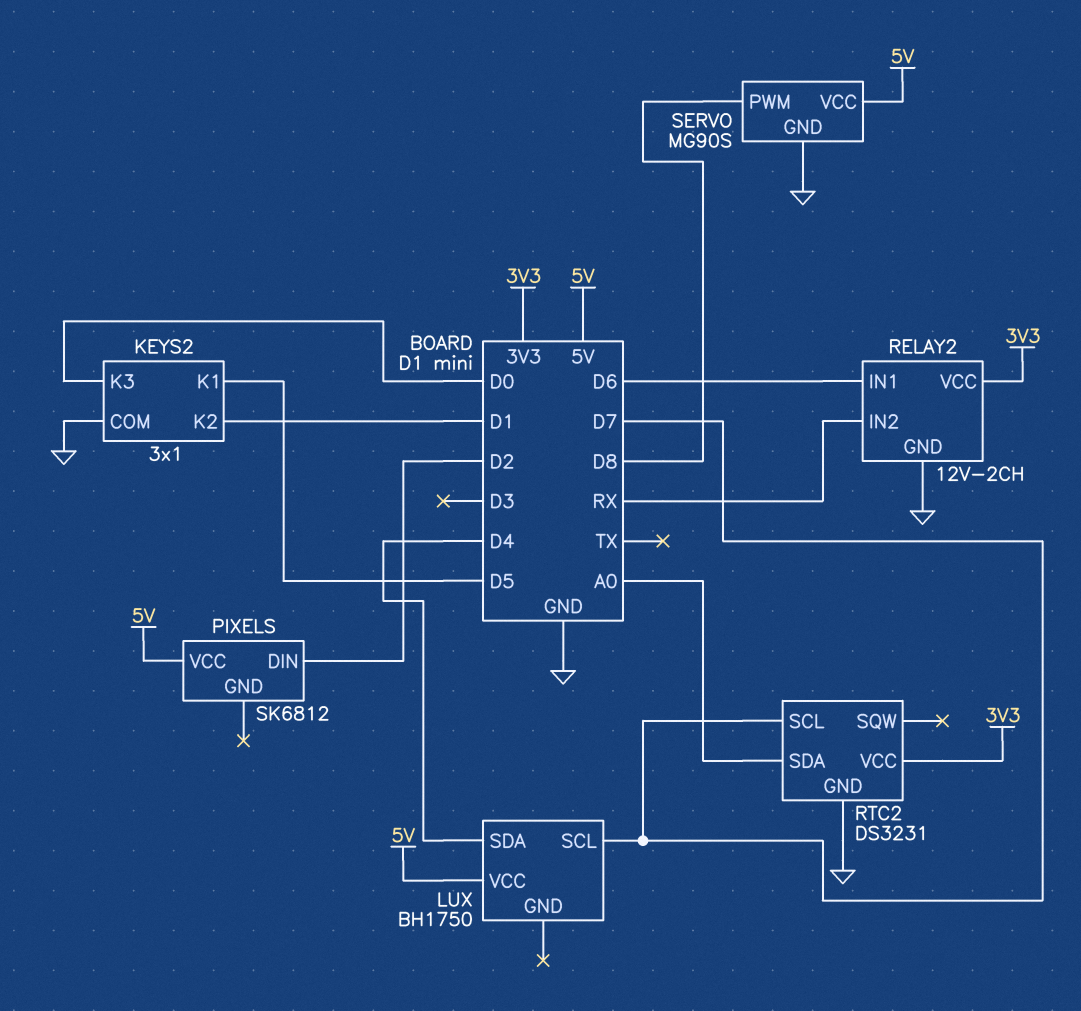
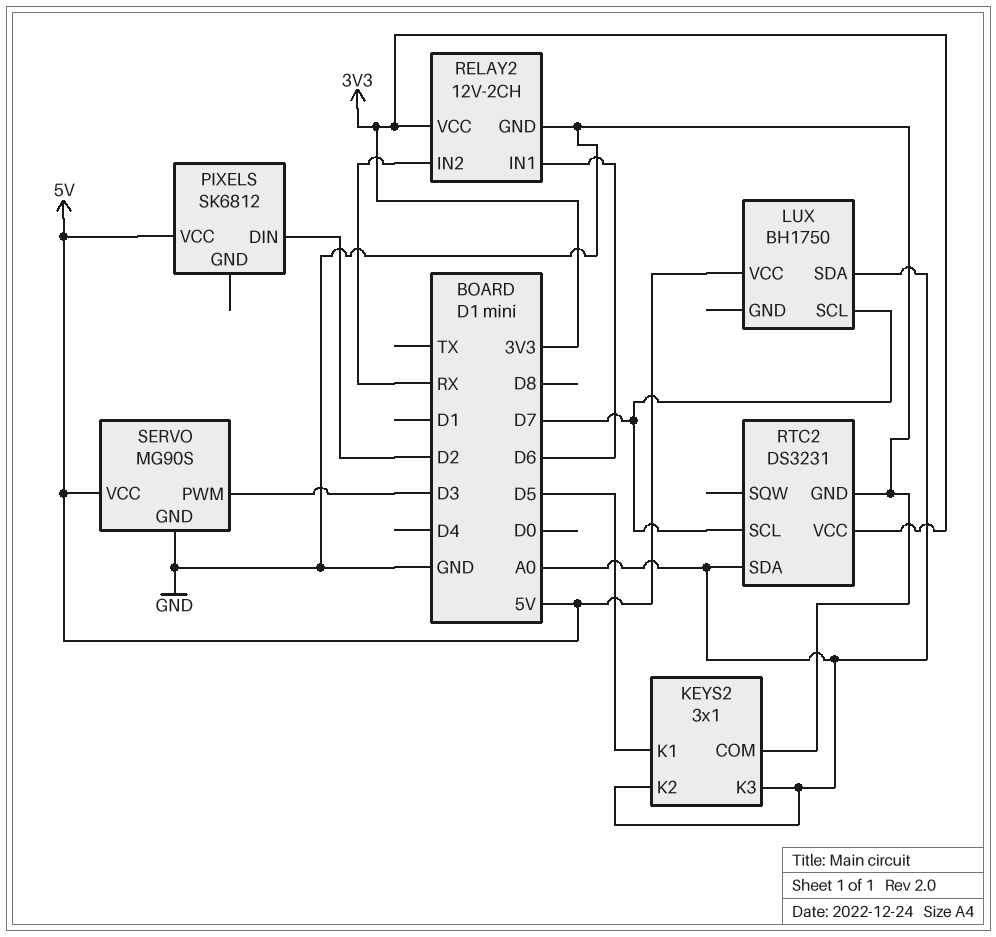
KEYS2 pin K2: D1 -> A0
KEYS2 pin K3: D0 -> A0
LUX pin SDA: D4 -> A0
SERVO pin PWM: D8 -> D3

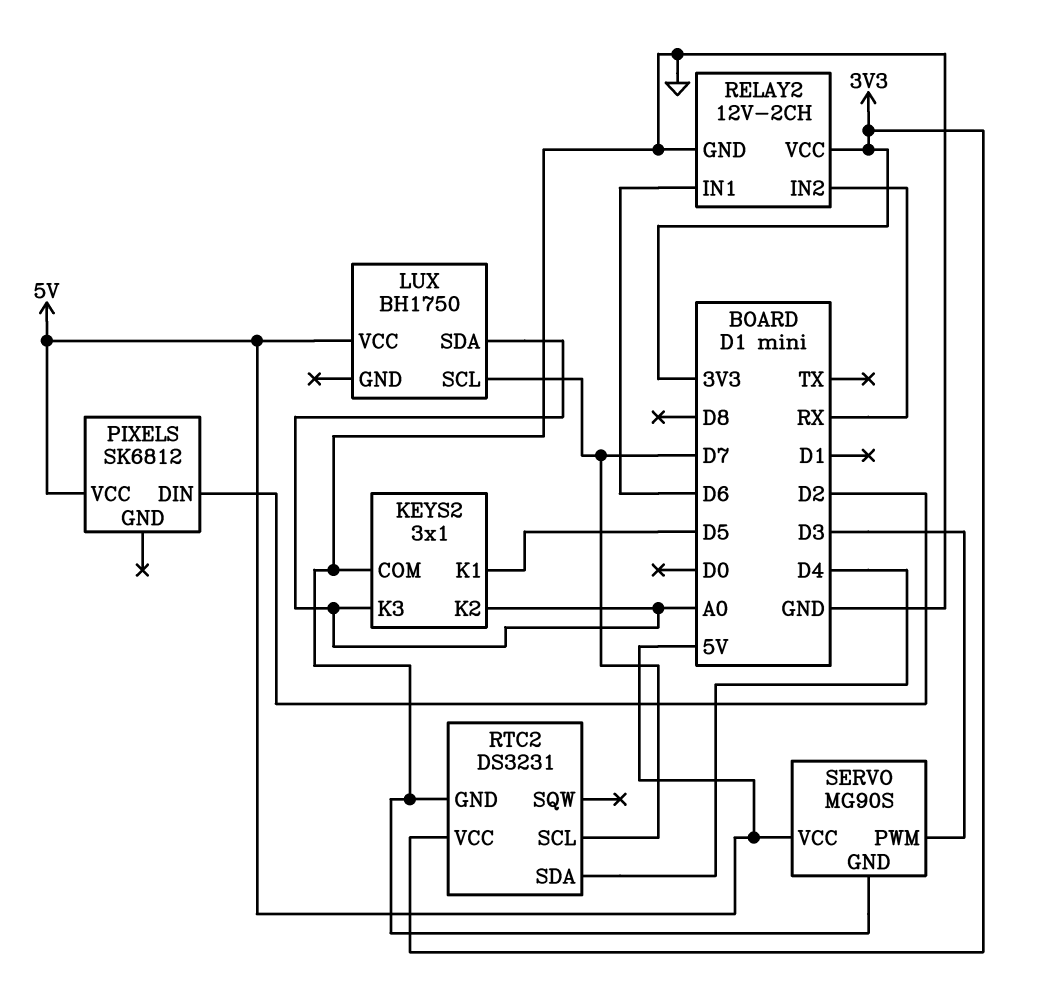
RTC2 pin SDA: A0 -> D4

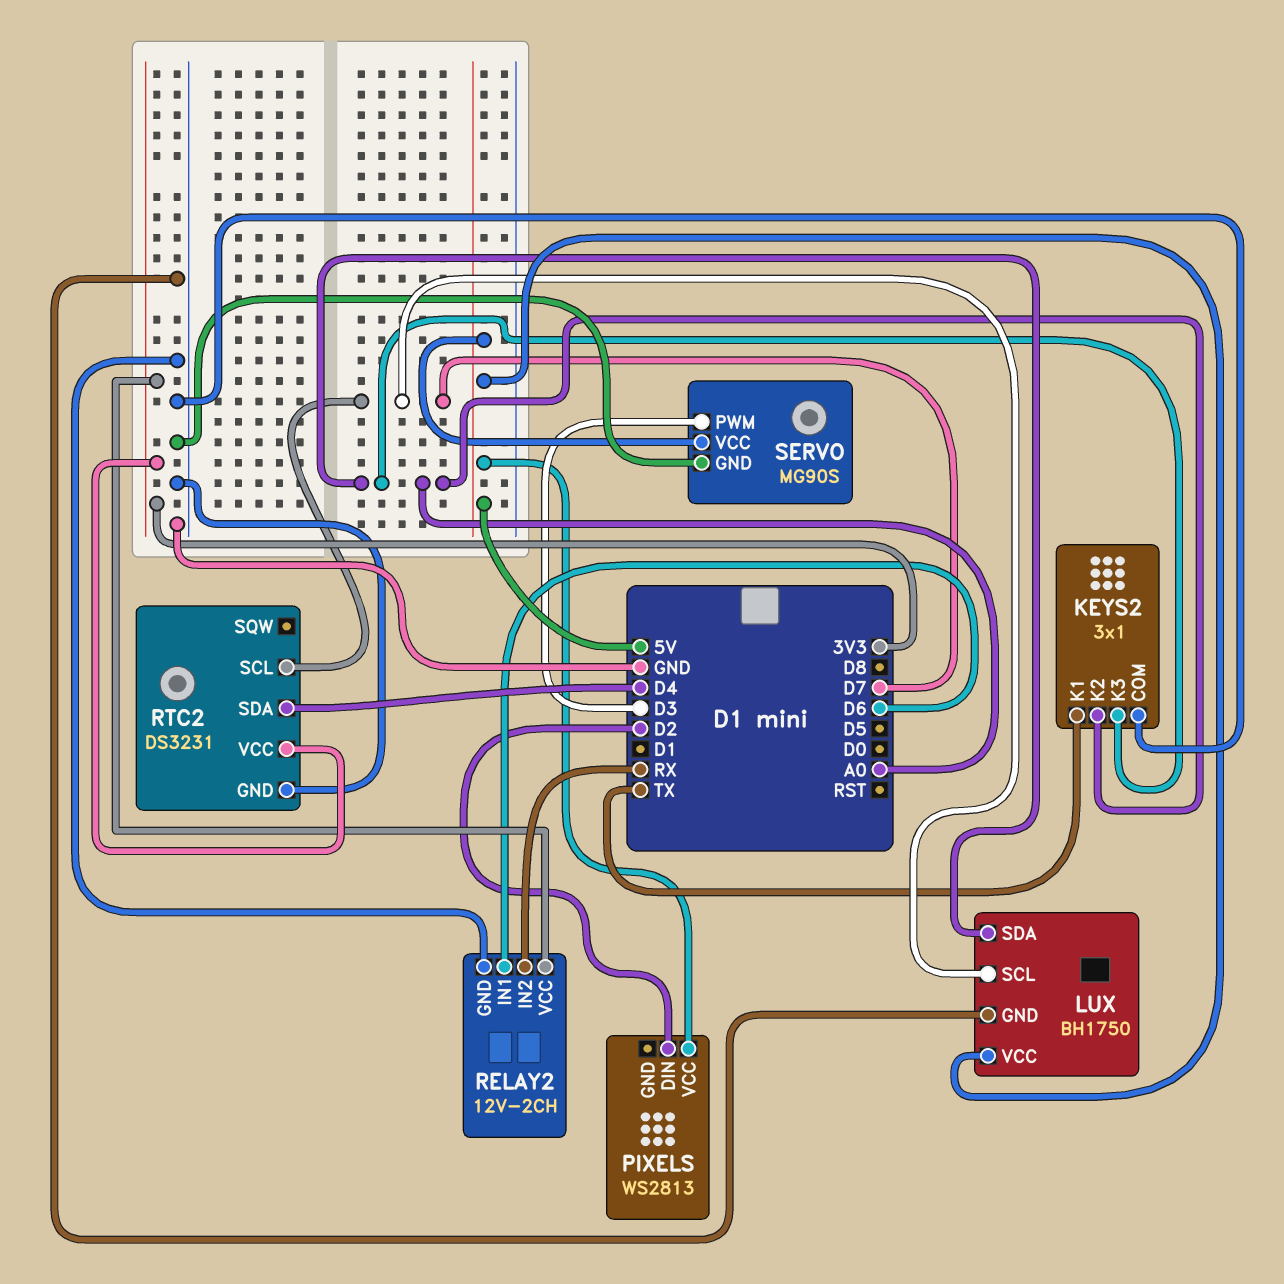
KEYS2 pin K1: D5 -> TX
LUX pin GND: none -> GND
PIXELS: SK6812 -> WS2813

